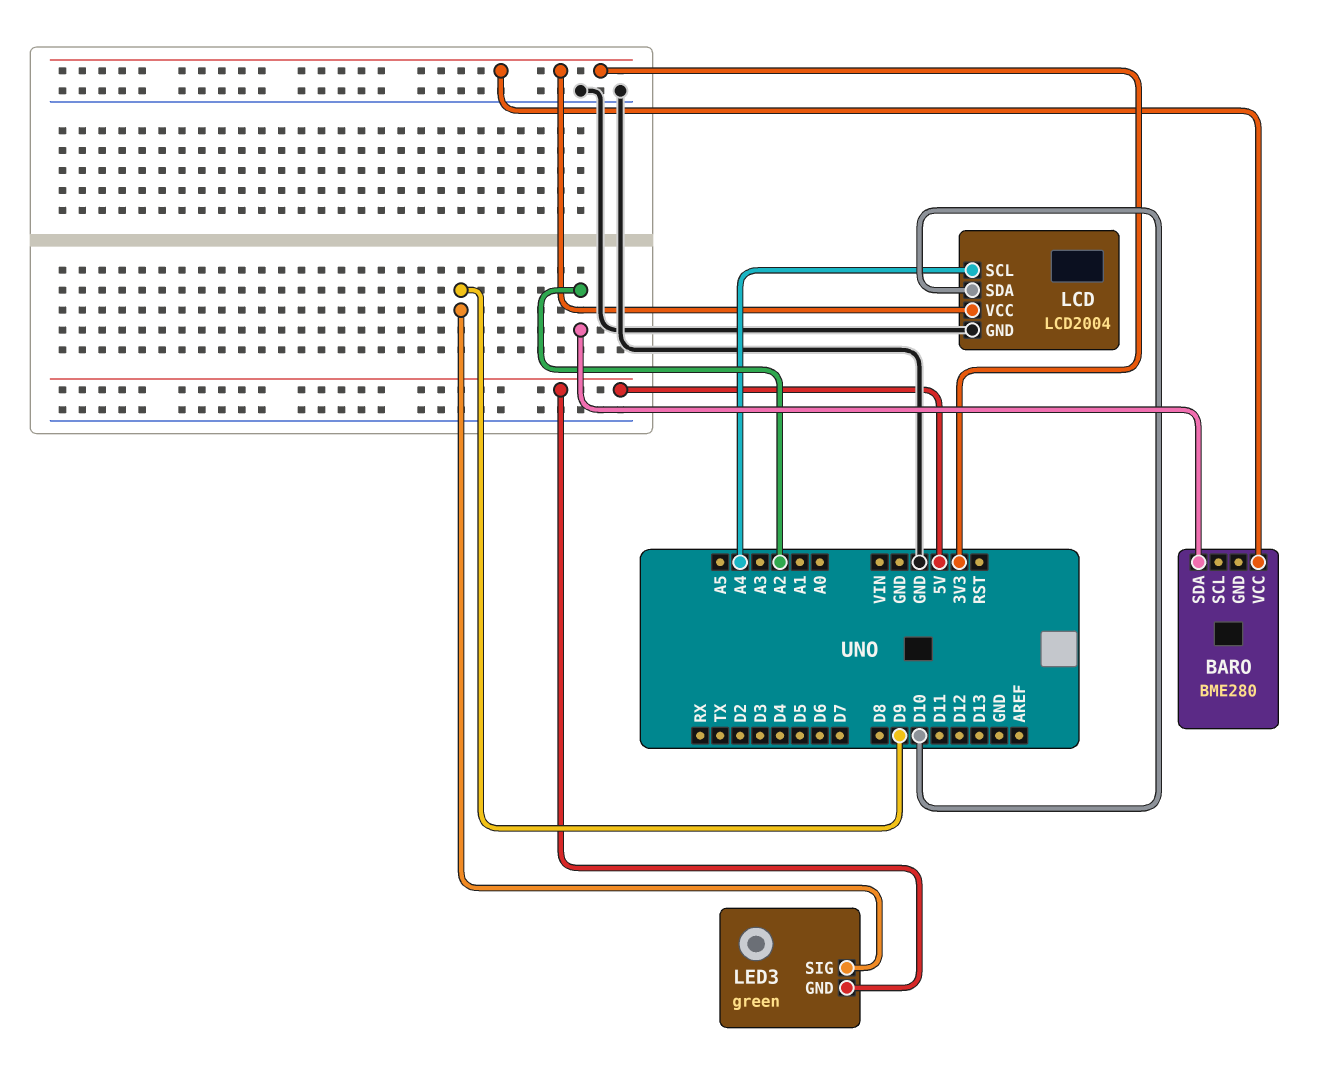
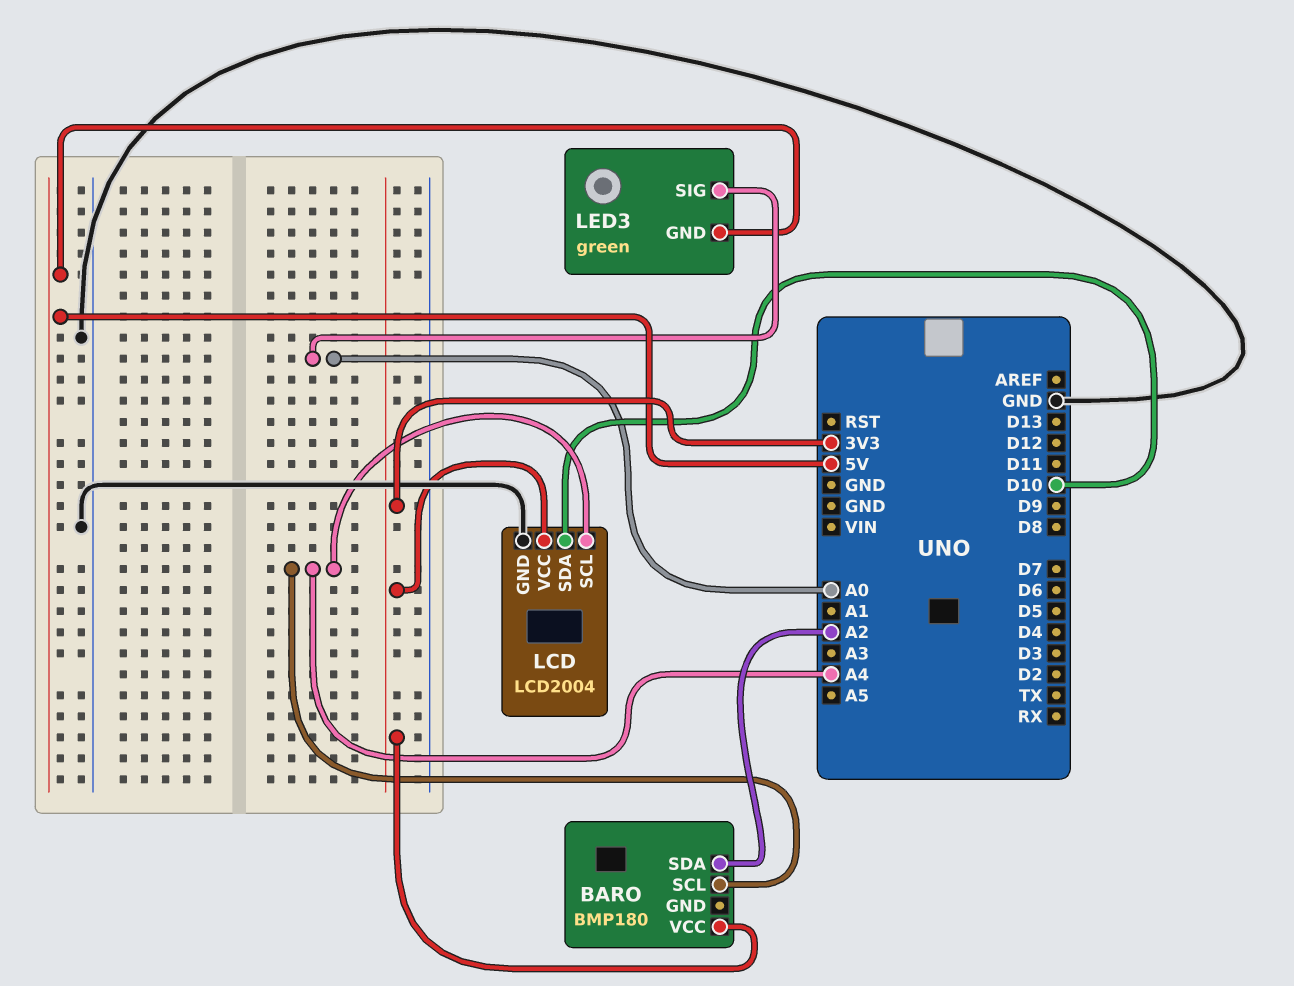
BARO: BME280 -> BMP180
BARO pin SCL: none -> A4
LED3 pin SIG: D9 -> A0

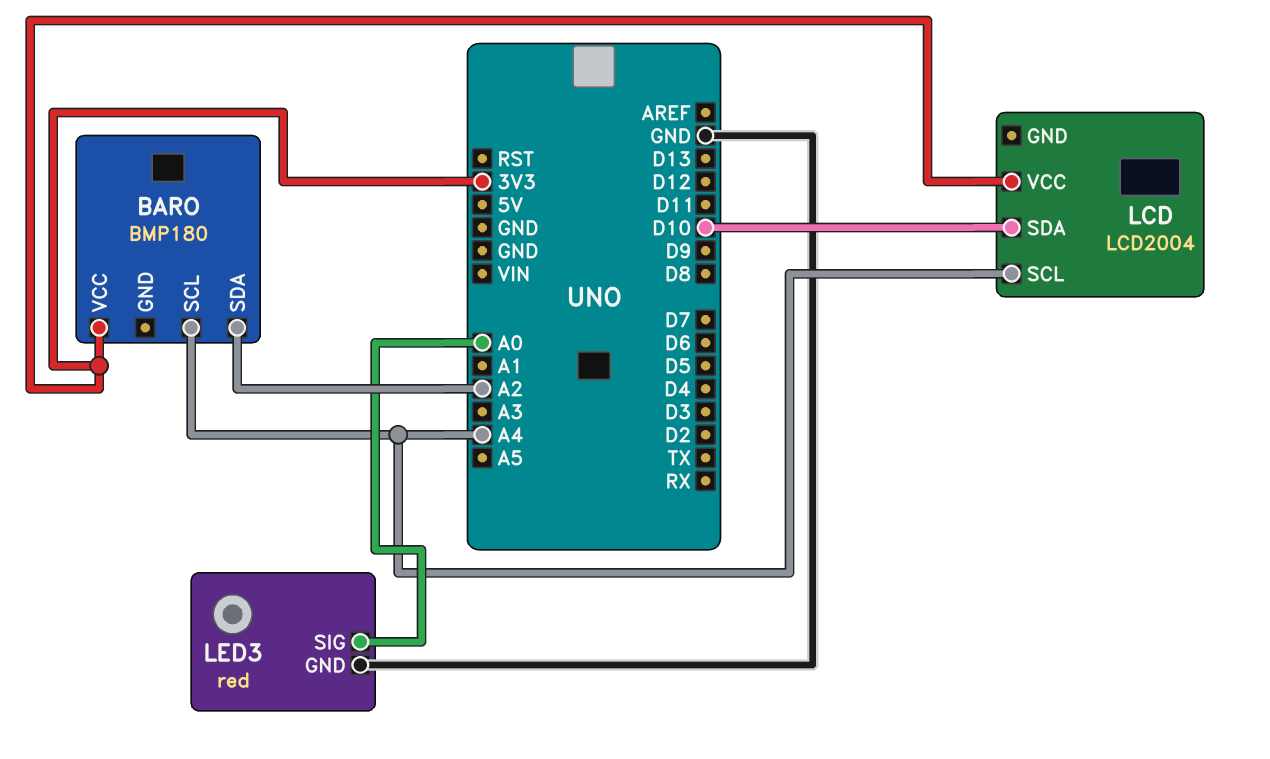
LCD pin GND: GND -> none
LED3: green -> red
LED3 pin GND: 5V -> GND

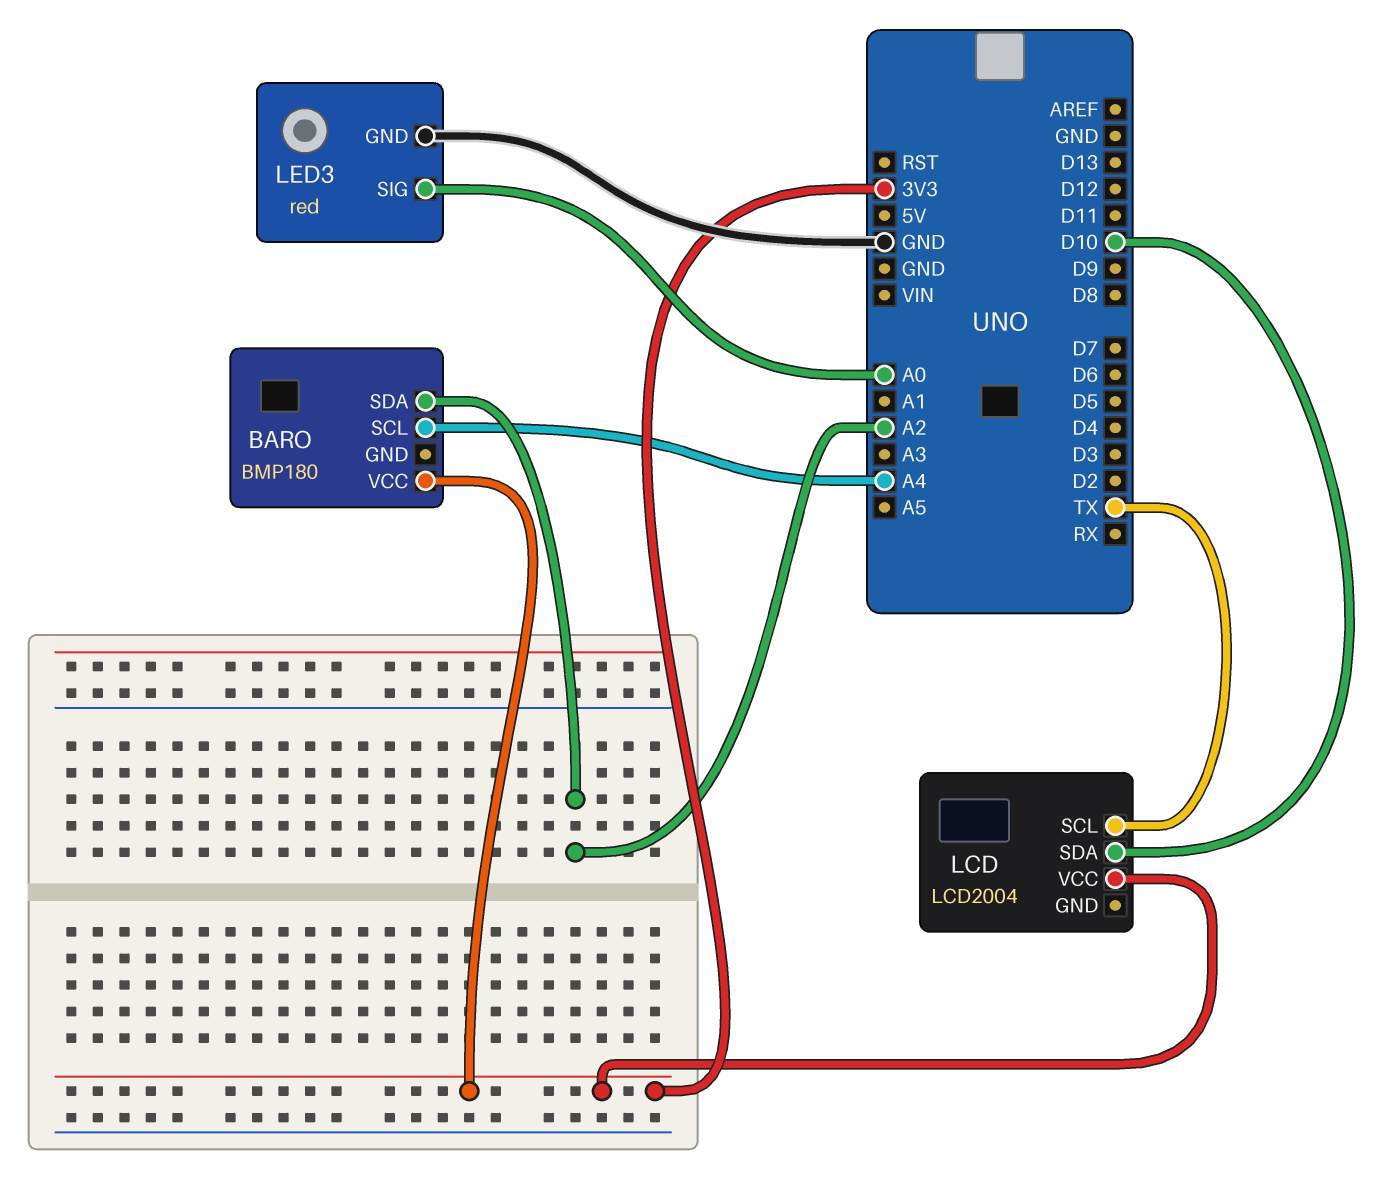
LCD pin SCL: A4 -> TX

